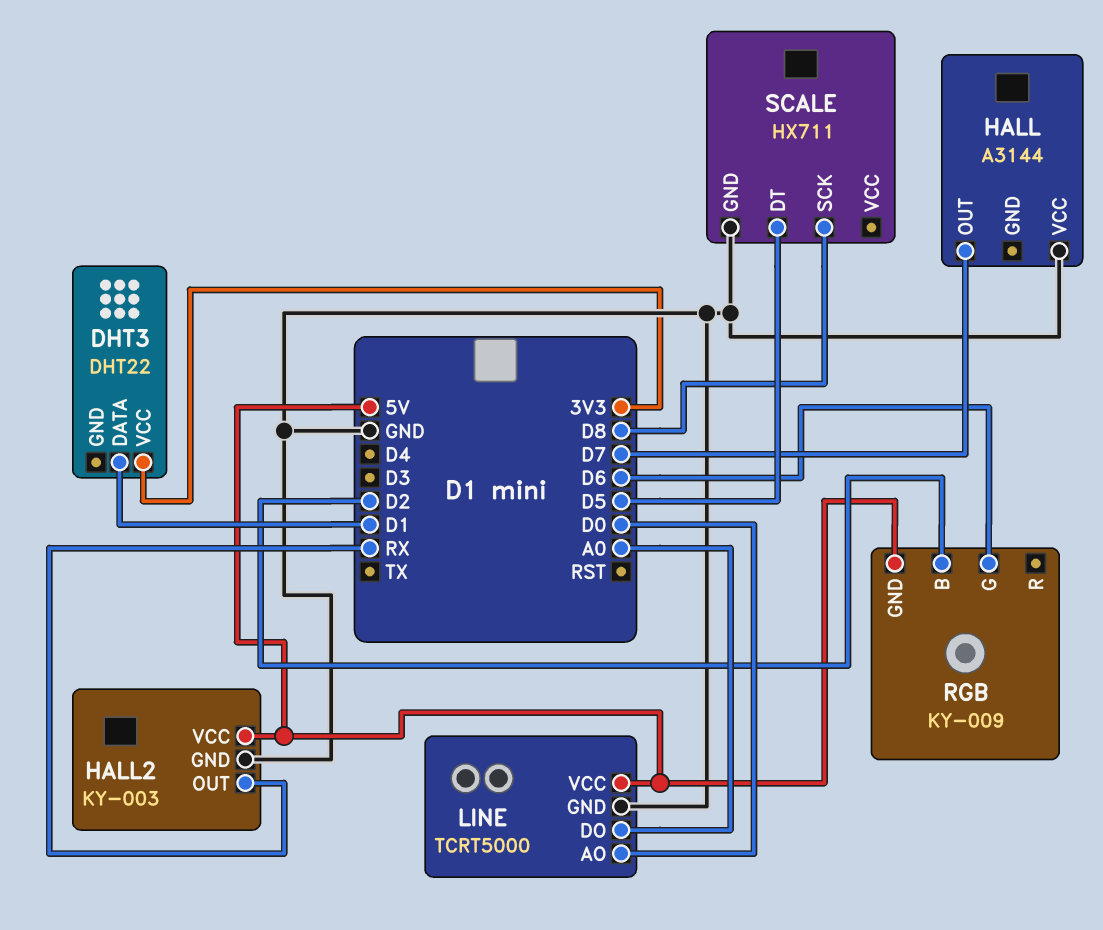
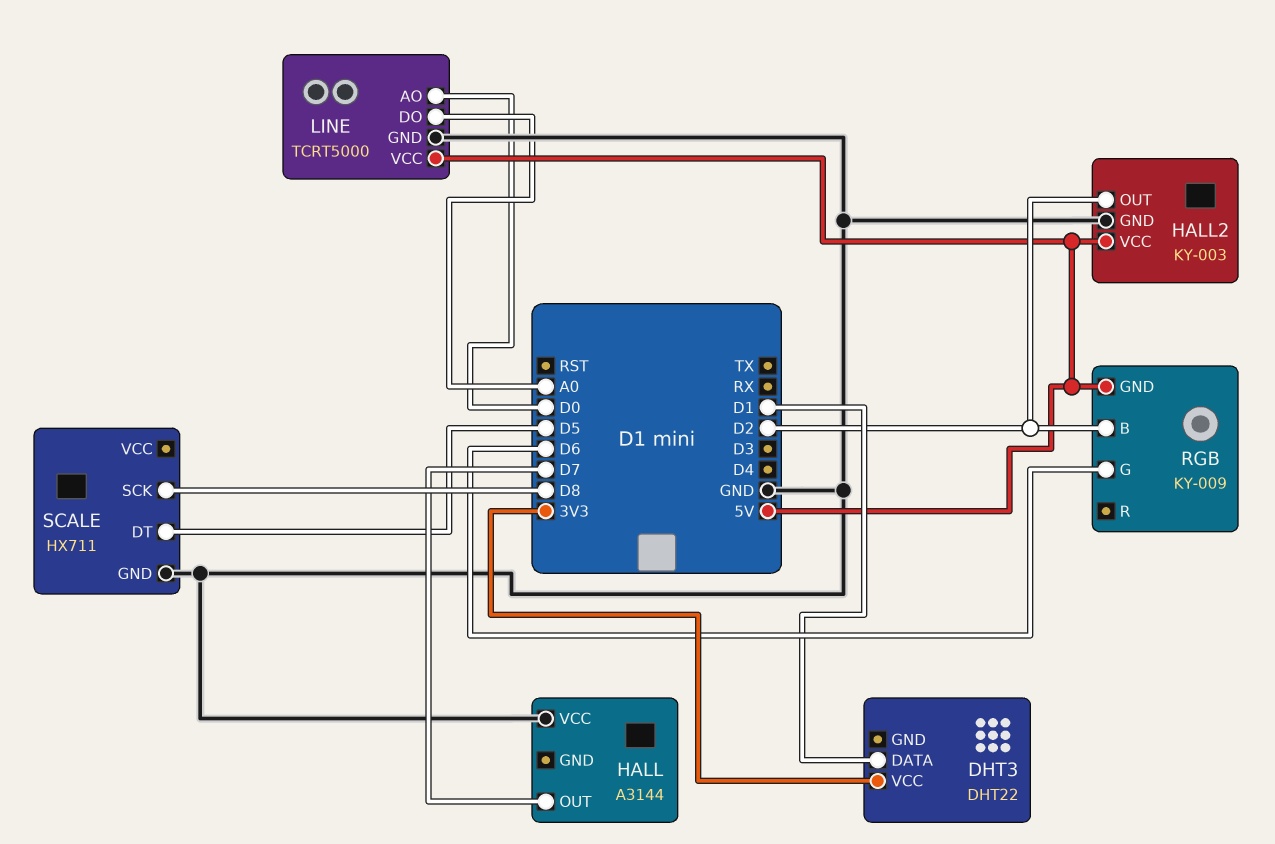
HALL2 pin OUT: RX -> D2

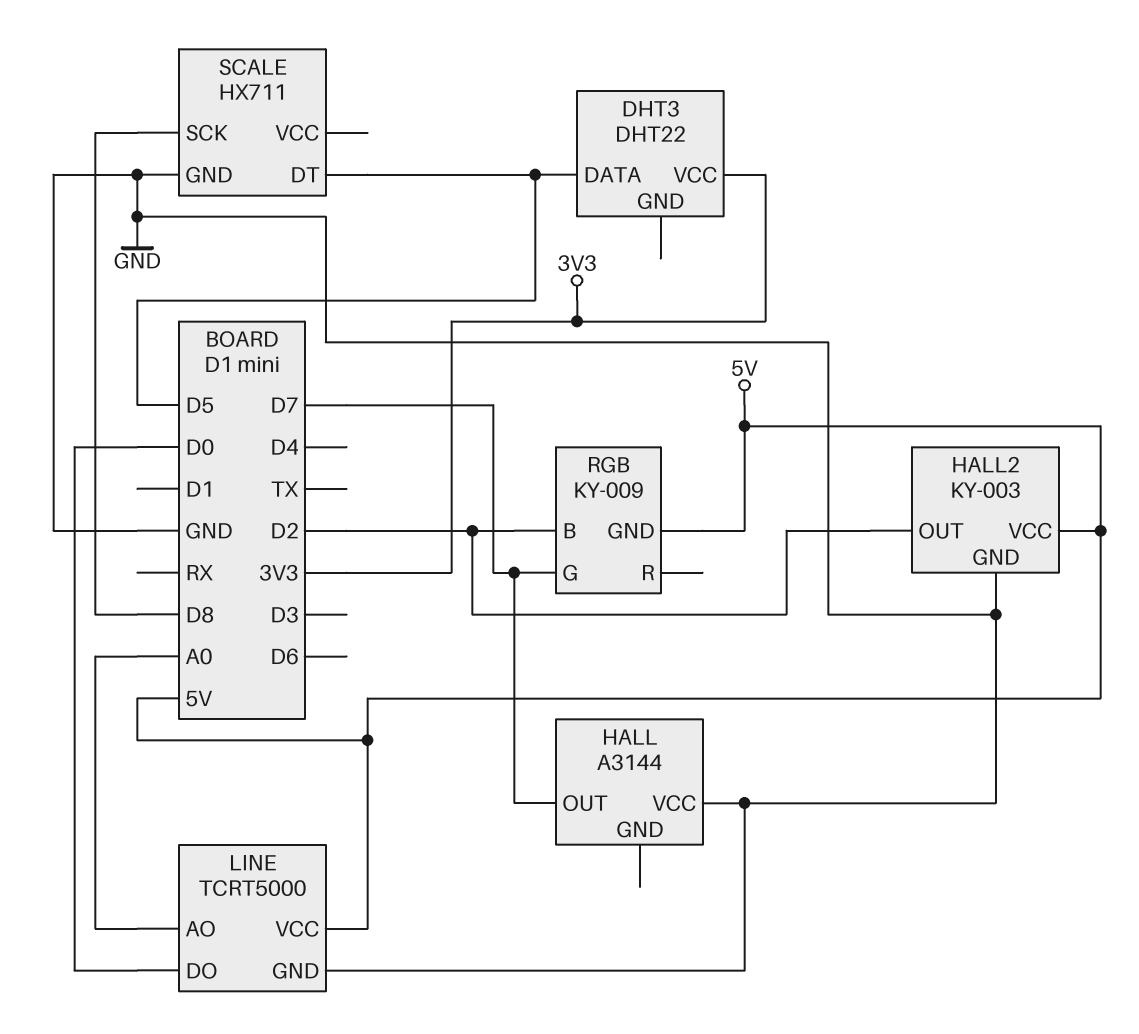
DHT3 pin DATA: D1 -> D5
LINE pin AO: D0 -> A0
LINE pin DO: A0 -> D0
RGB pin G: D6 -> D7

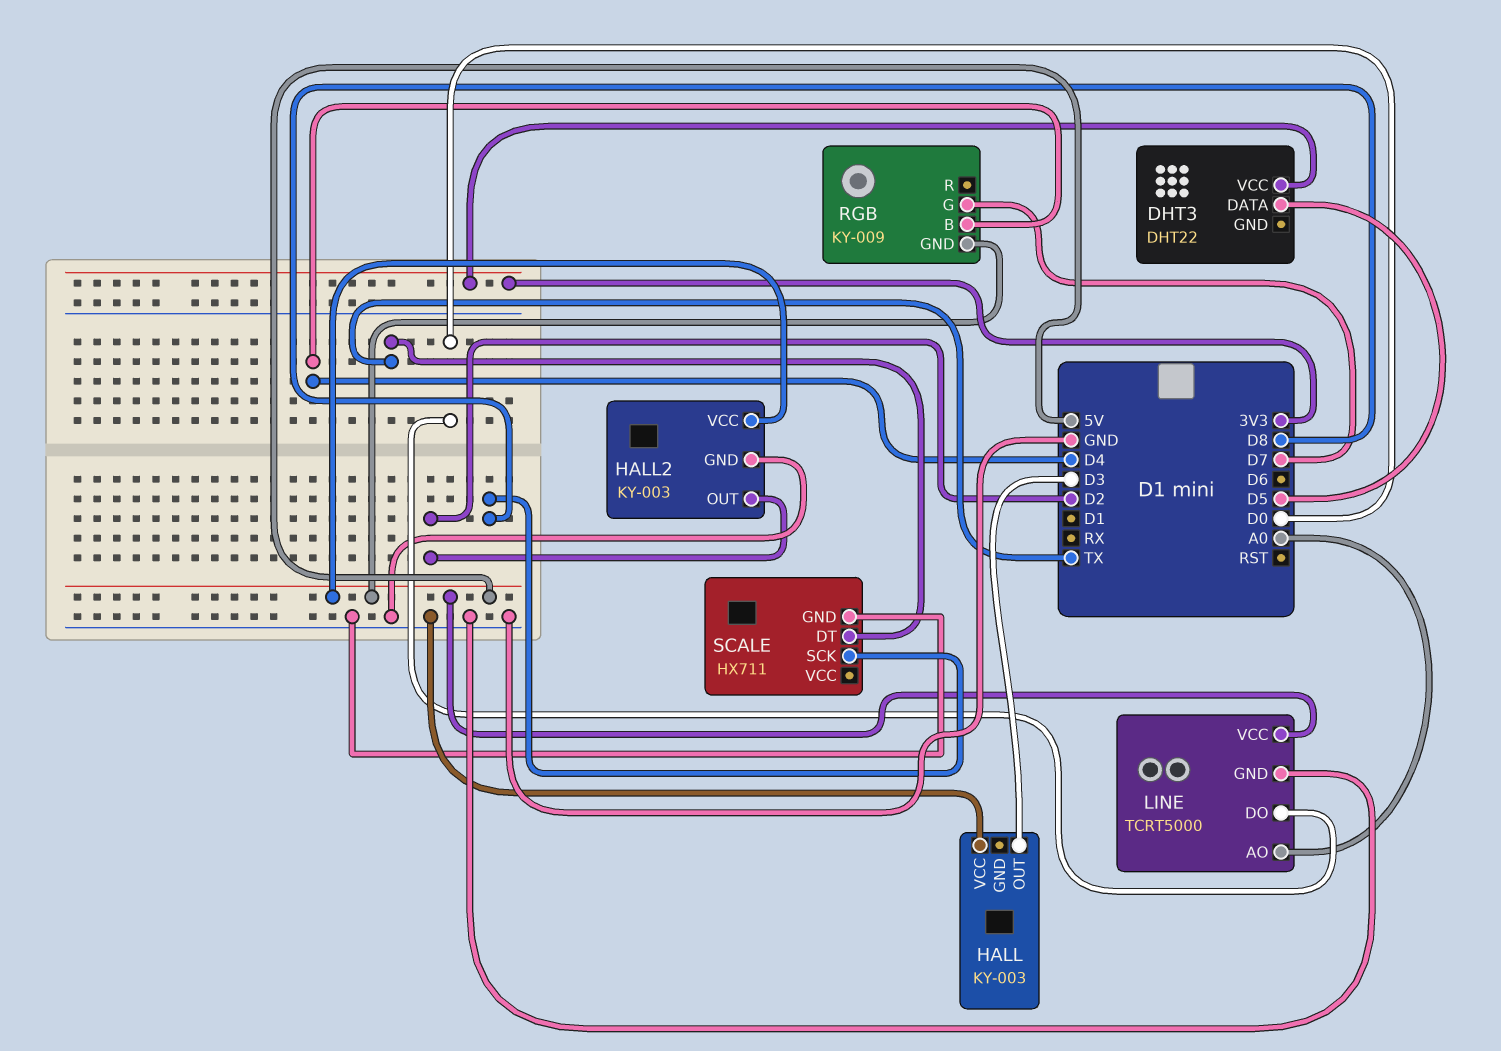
HALL: A3144 -> KY-003
HALL pin OUT: D7 -> D3
RGB pin B: D2 -> D4
SCALE pin DT: D5 -> TX

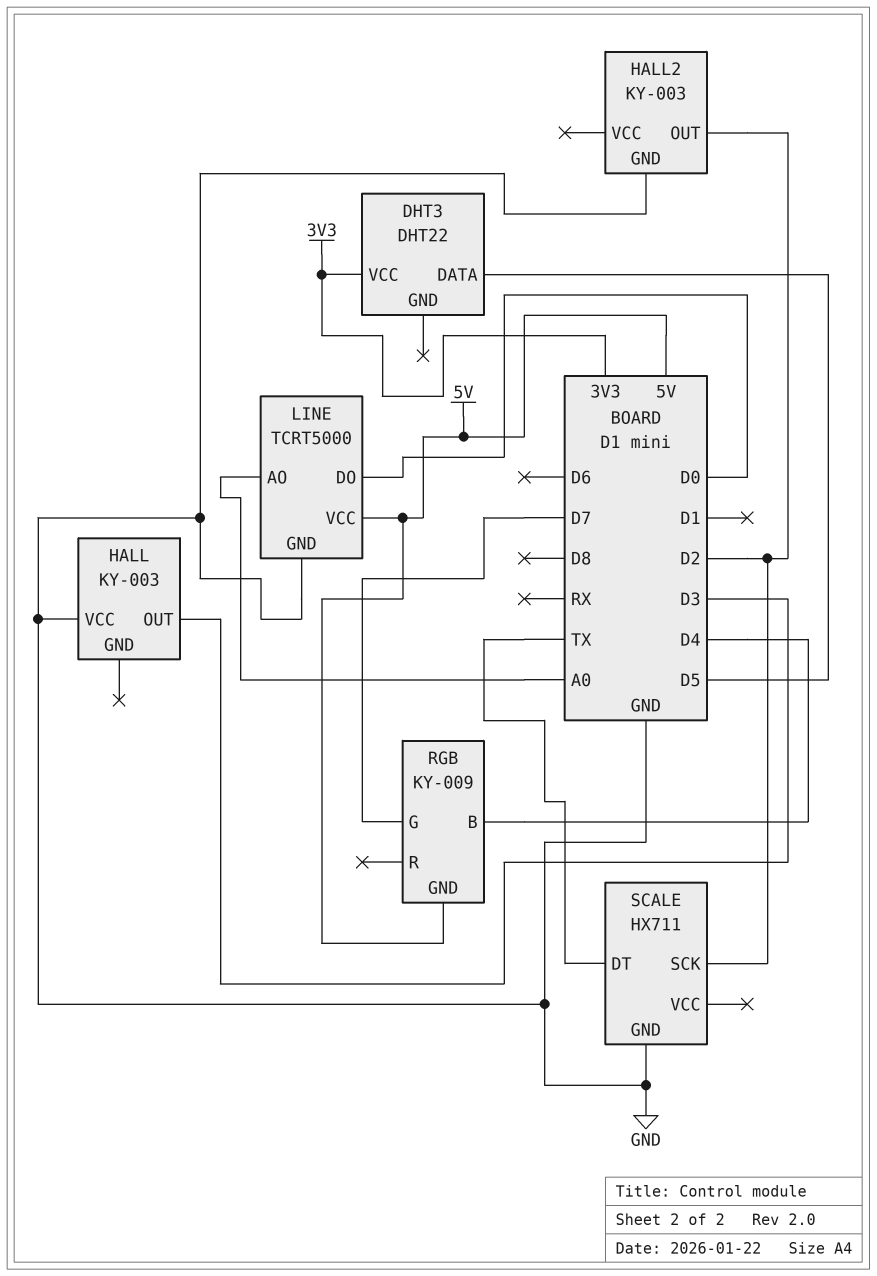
HALL2 pin VCC: 5V -> none
SCALE pin SCK: D8 -> D2

